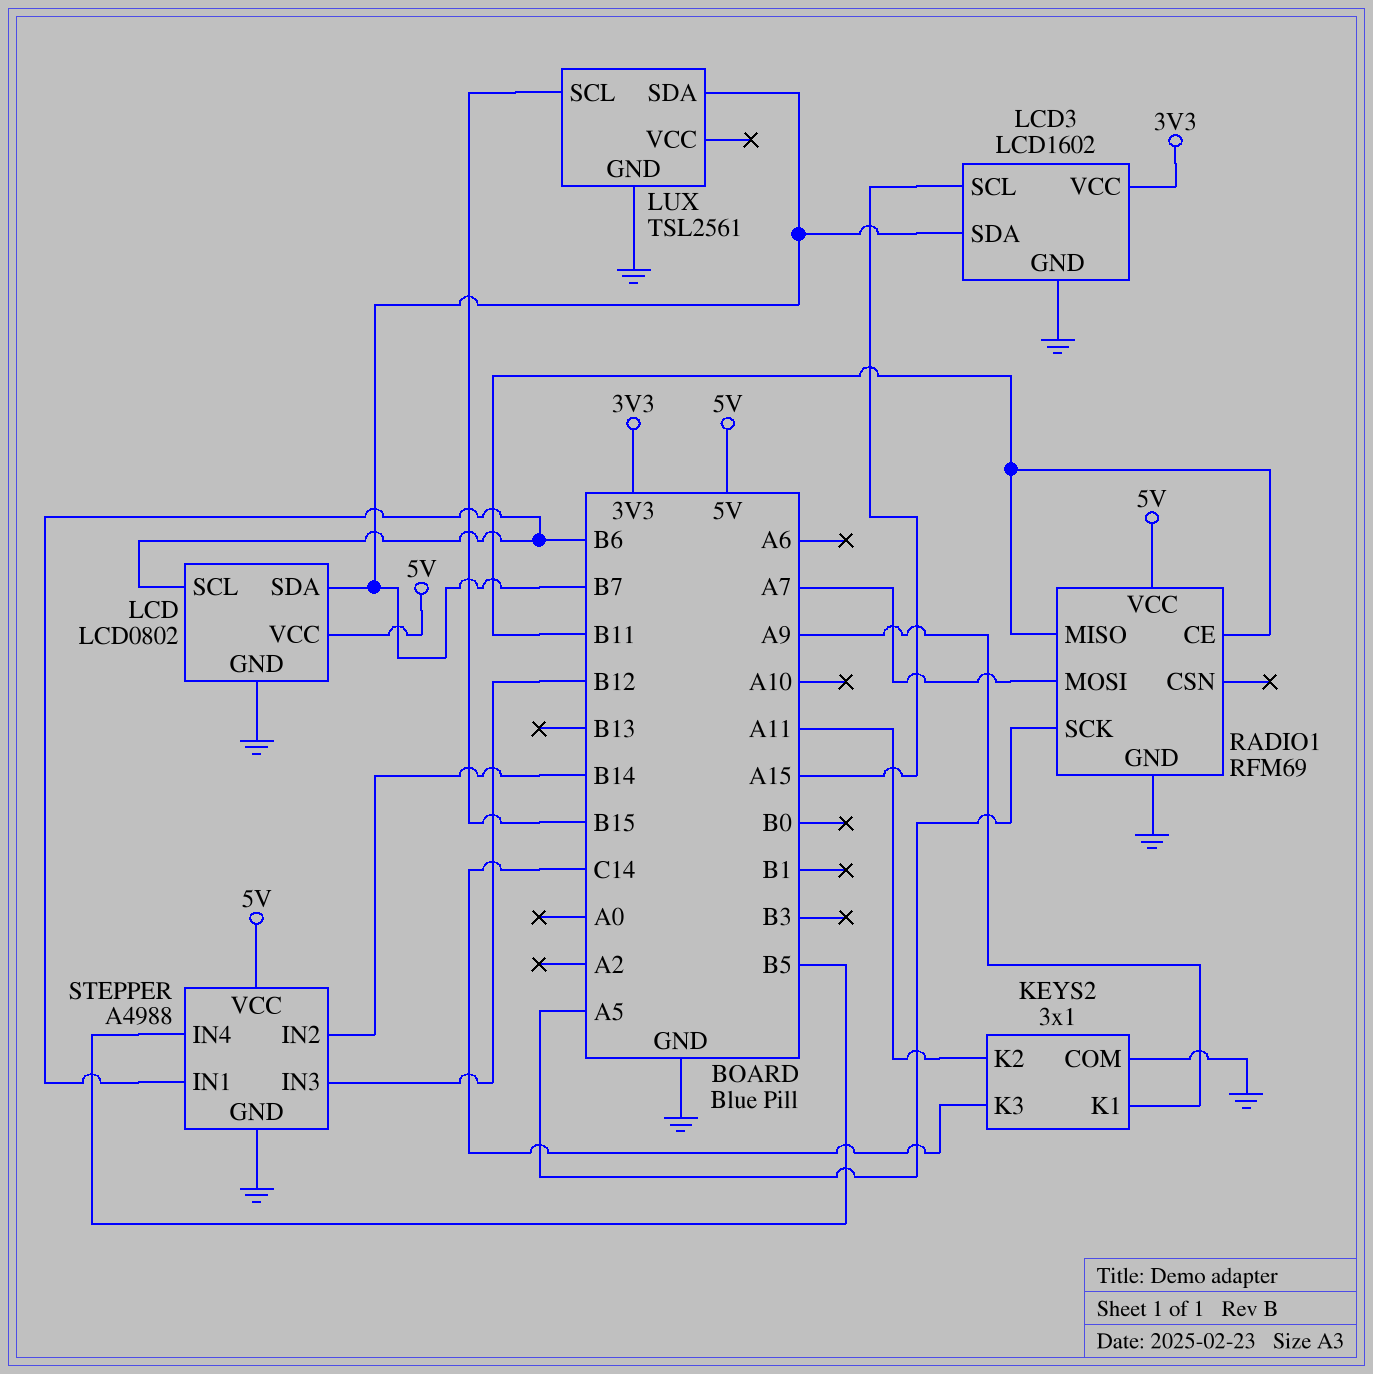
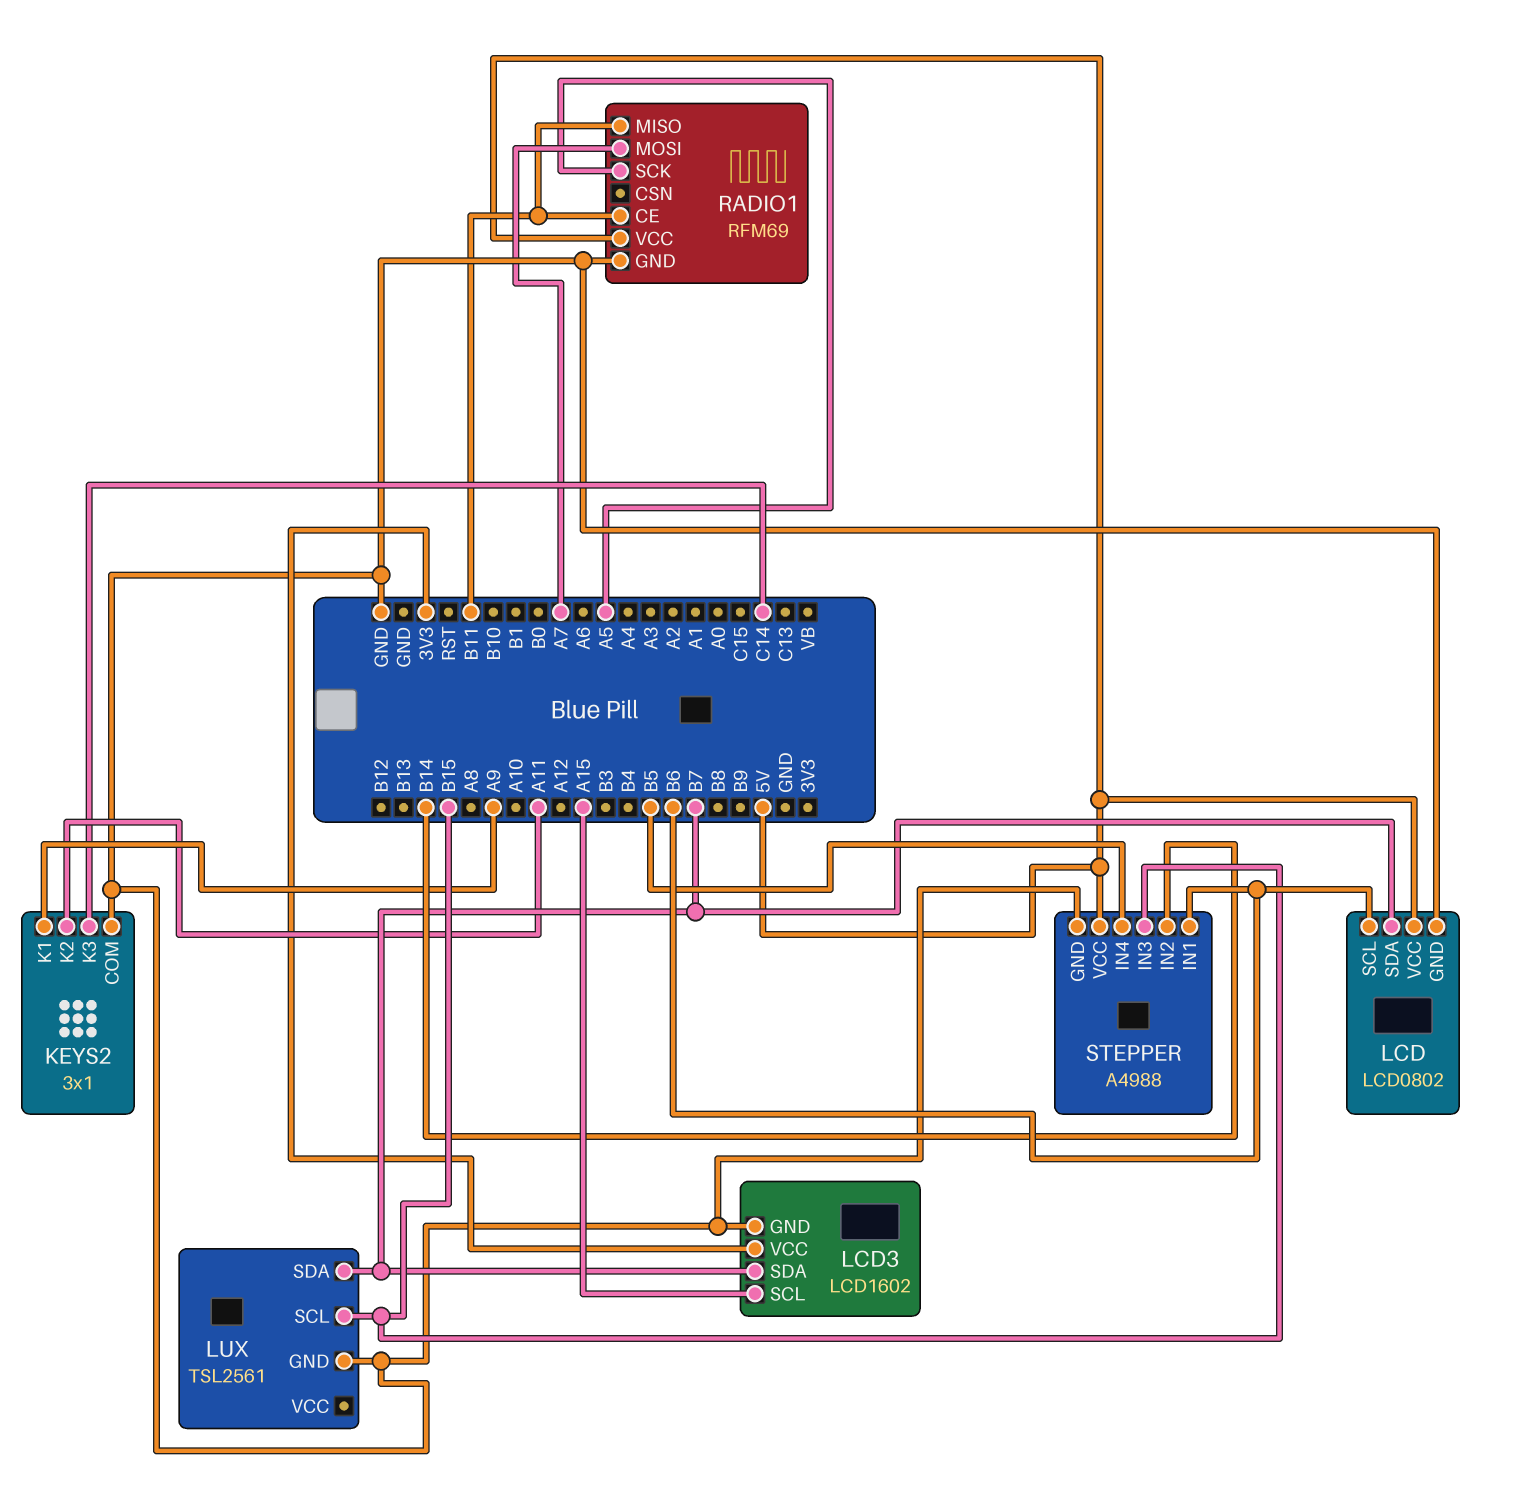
STEPPER pin IN3: B12 -> B15

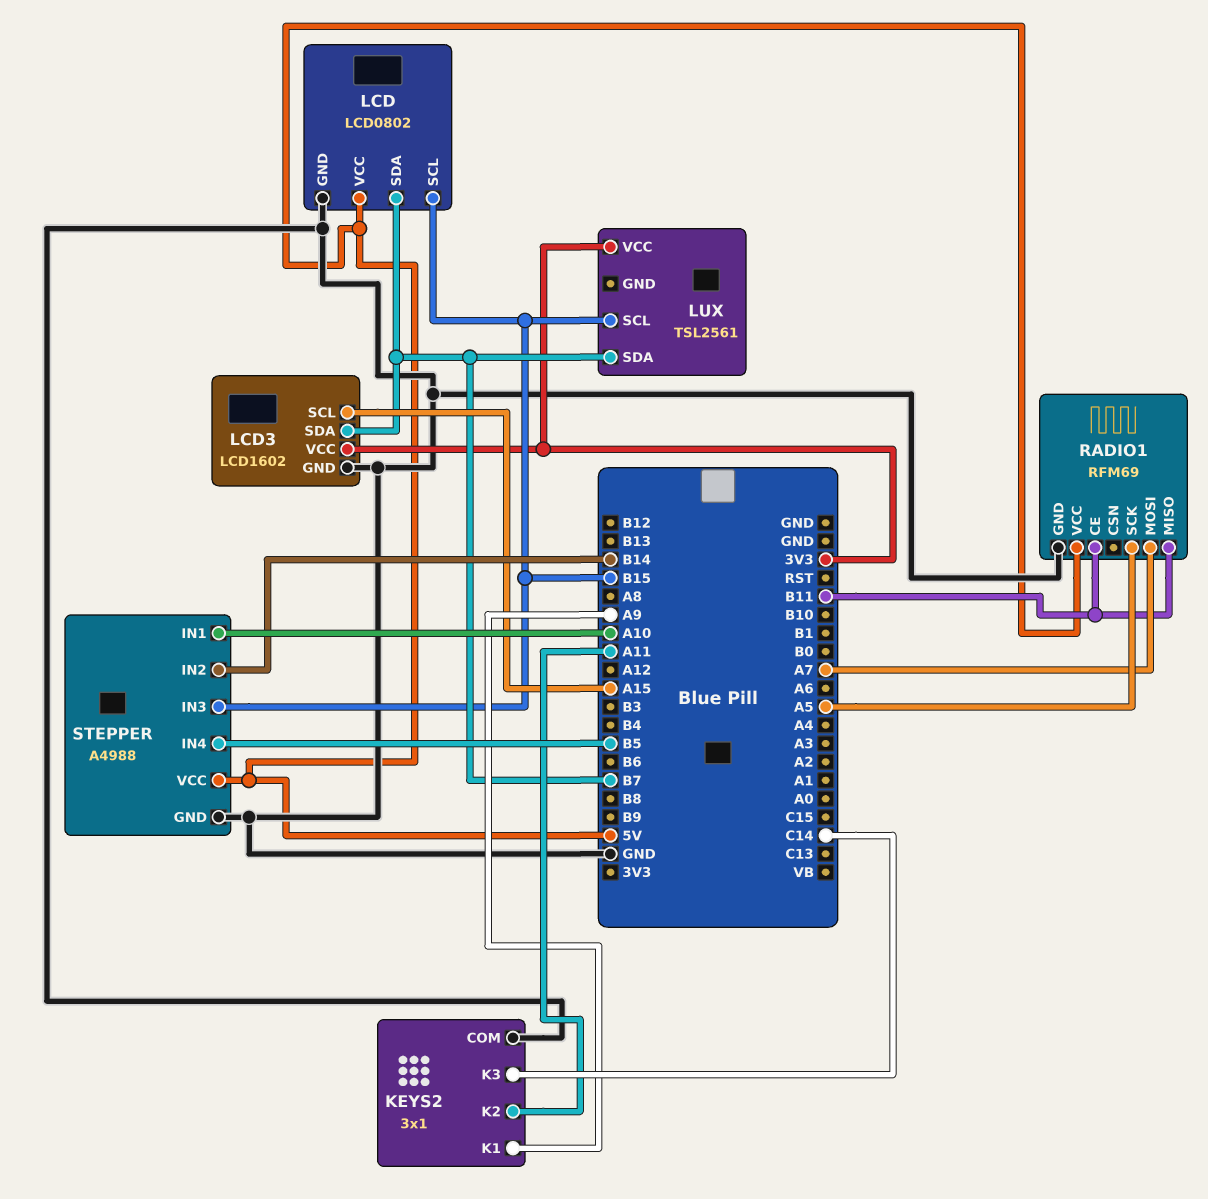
LCD pin SCL: B6 -> B15
LUX pin GND: GND -> none
LUX pin VCC: none -> 3V3
STEPPER pin IN1: B6 -> A10

